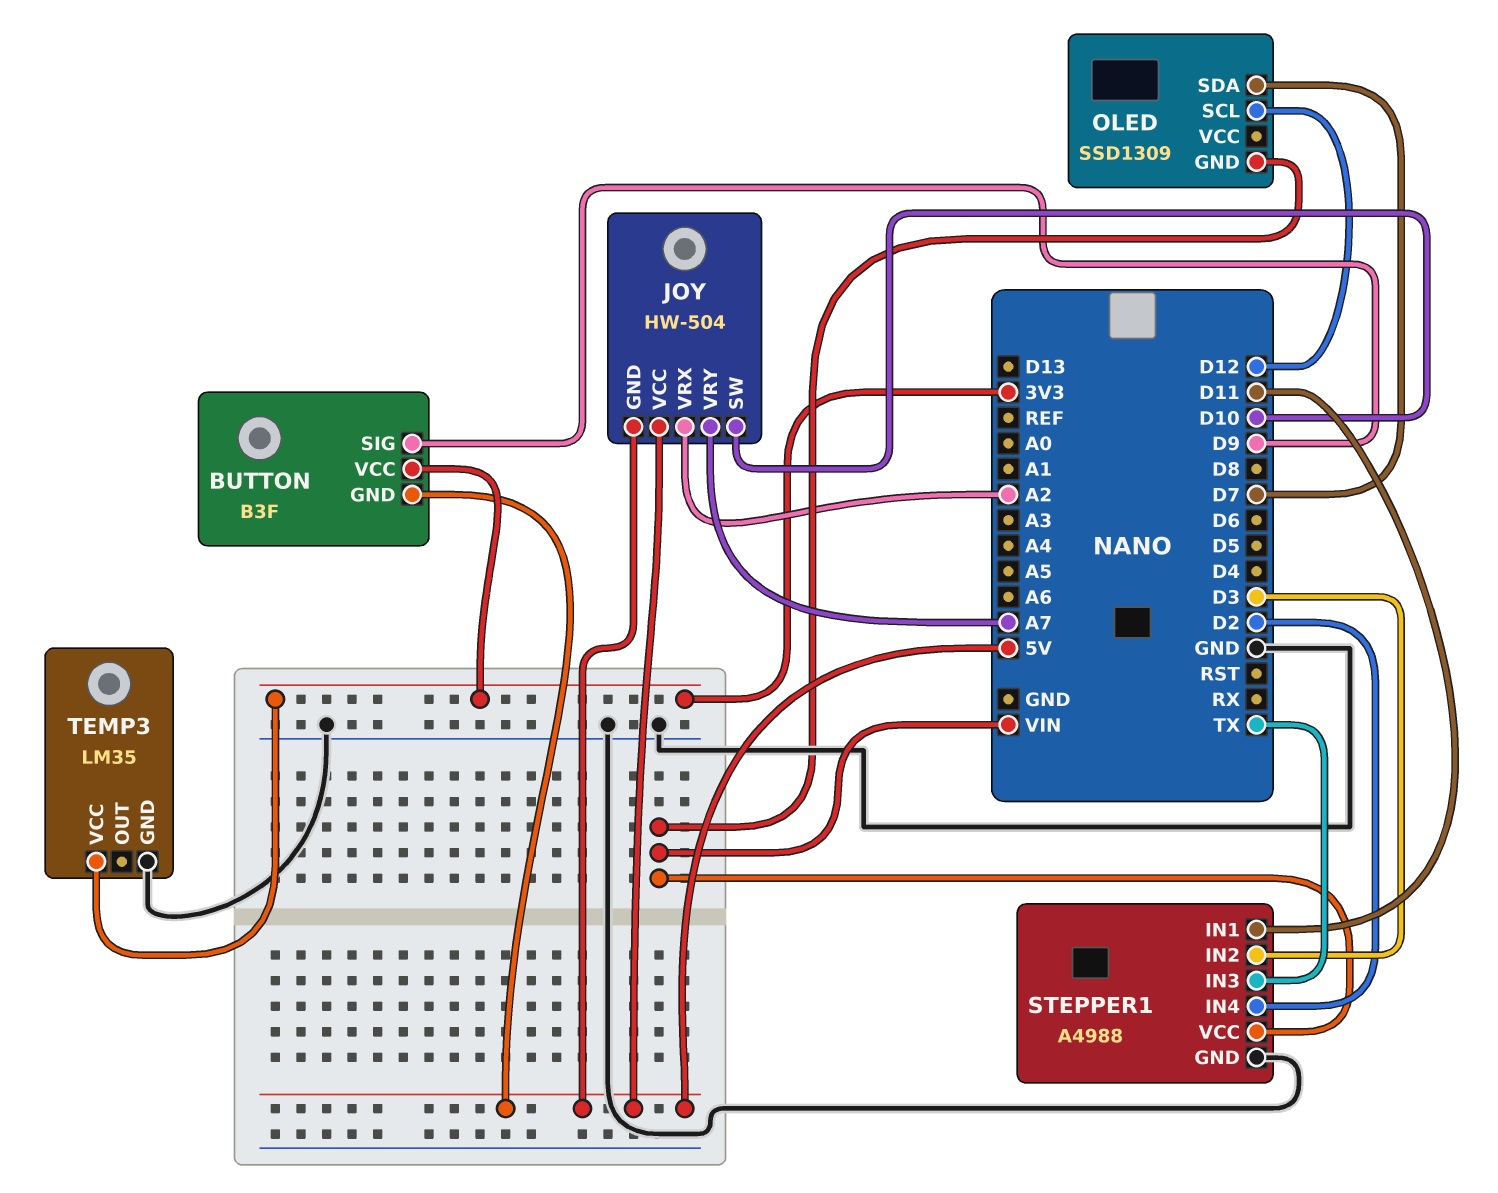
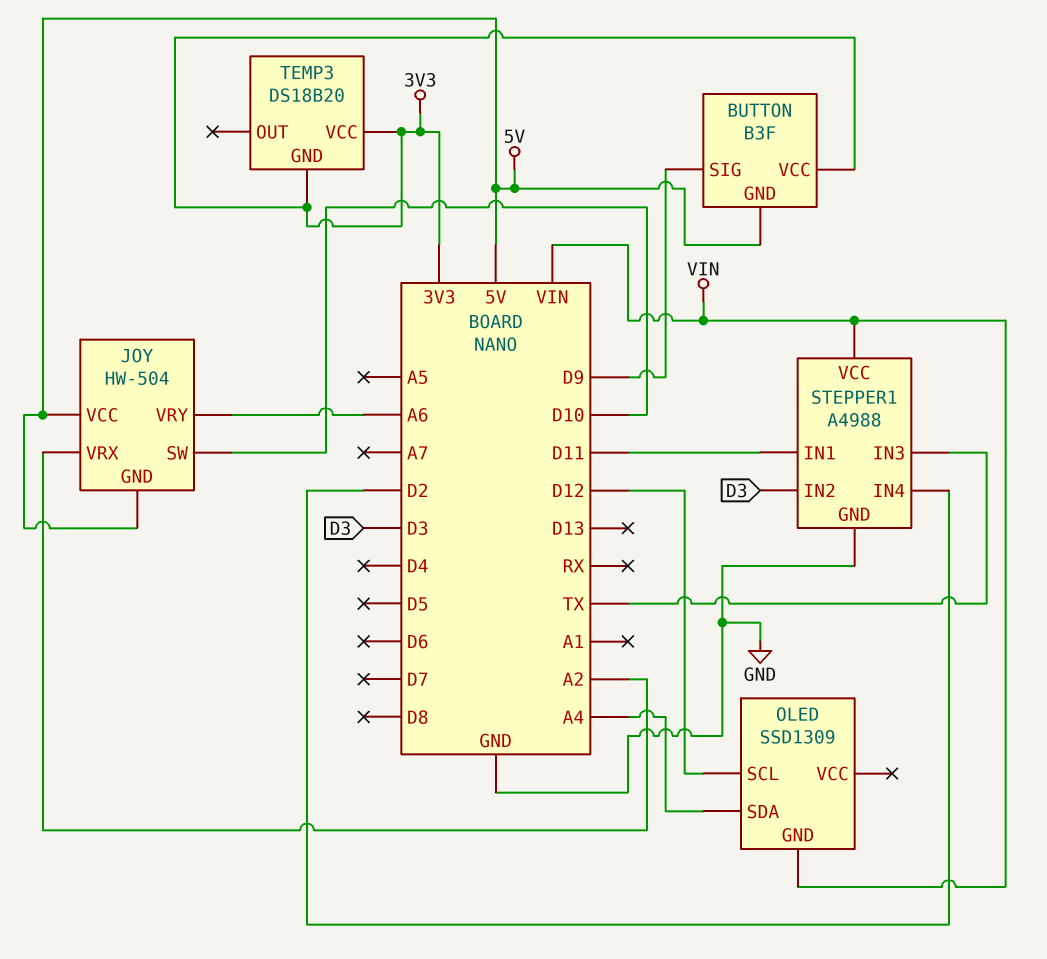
JOY pin VRY: A7 -> A6
OLED pin SDA: D7 -> A4
TEMP3: LM35 -> DS18B20
TEMP3 pin GND: GND -> 3V3

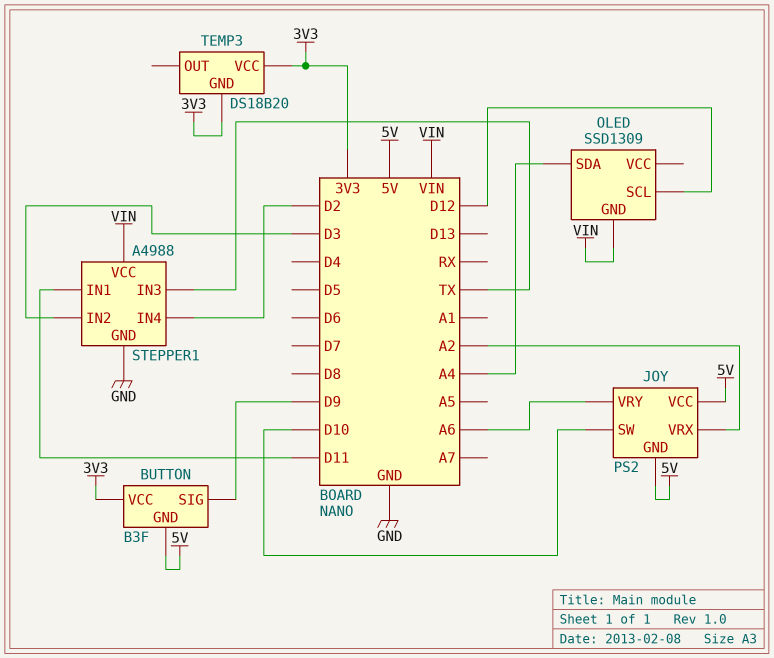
JOY: HW-504 -> PS2

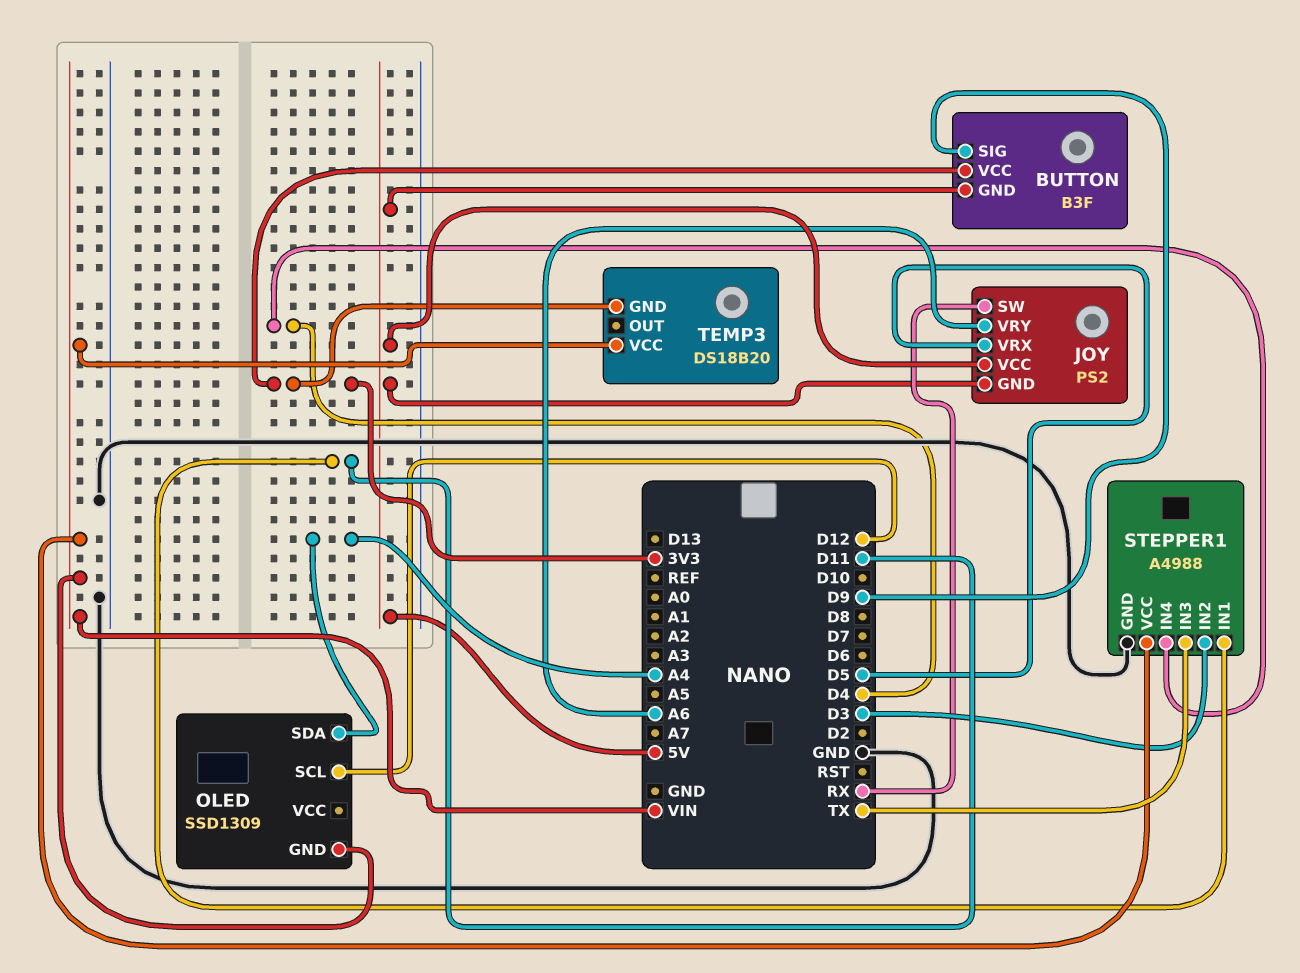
JOY pin SW: D10 -> RX
JOY pin VRX: A2 -> D5
STEPPER1 pin IN4: D2 -> D4
TEMP3 pin VCC: 3V3 -> VIN

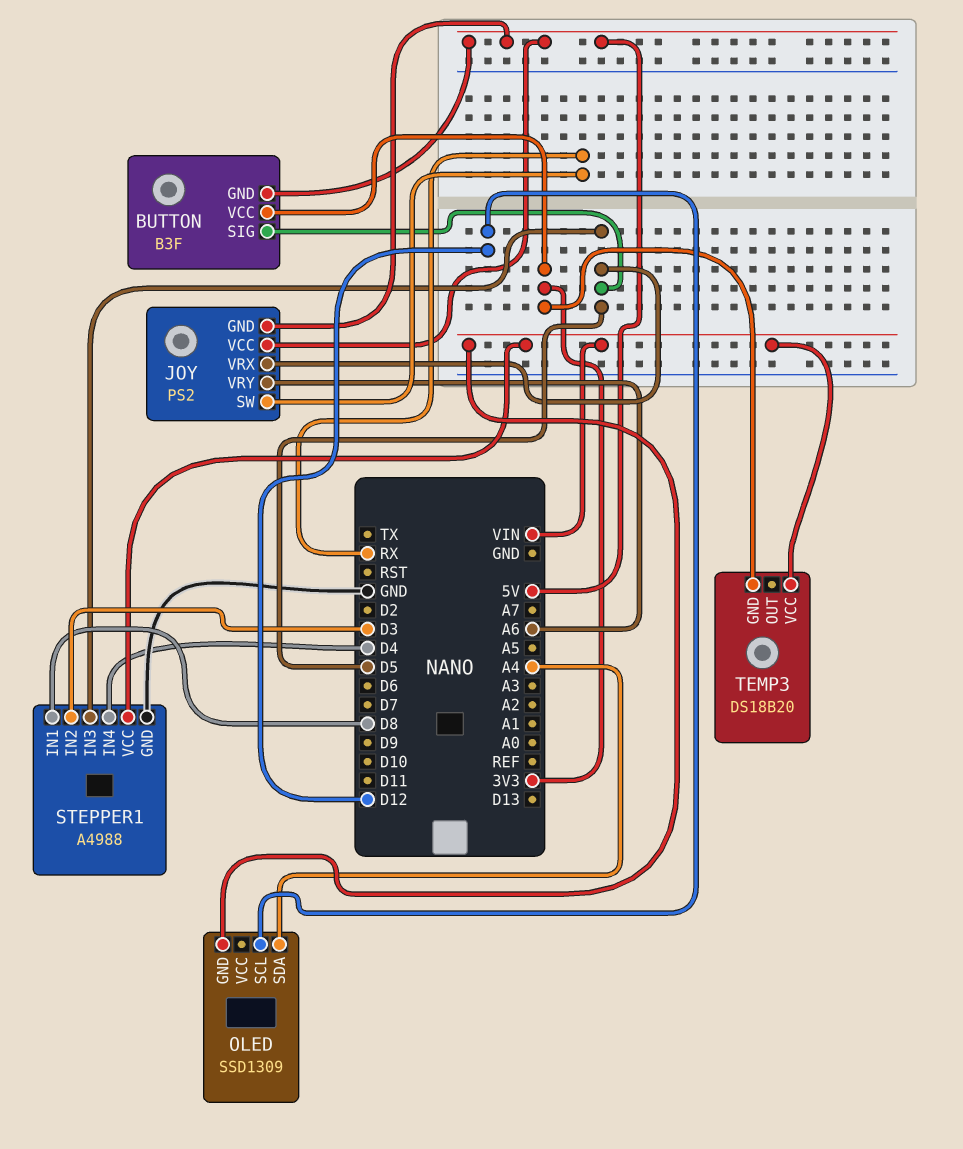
BUTTON pin SIG: D9 -> D5
STEPPER1 pin IN1: D11 -> D8
STEPPER1 pin IN3: TX -> D5

